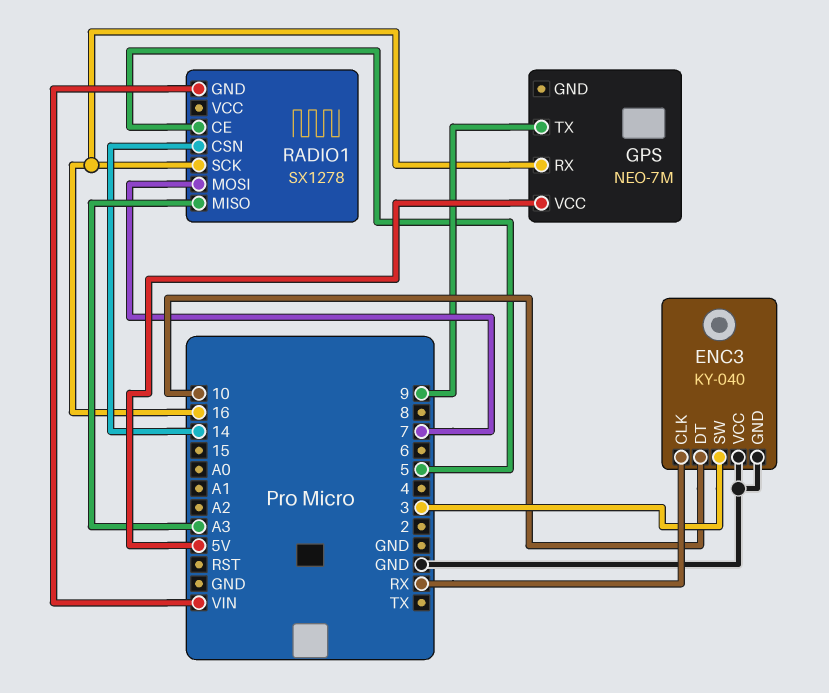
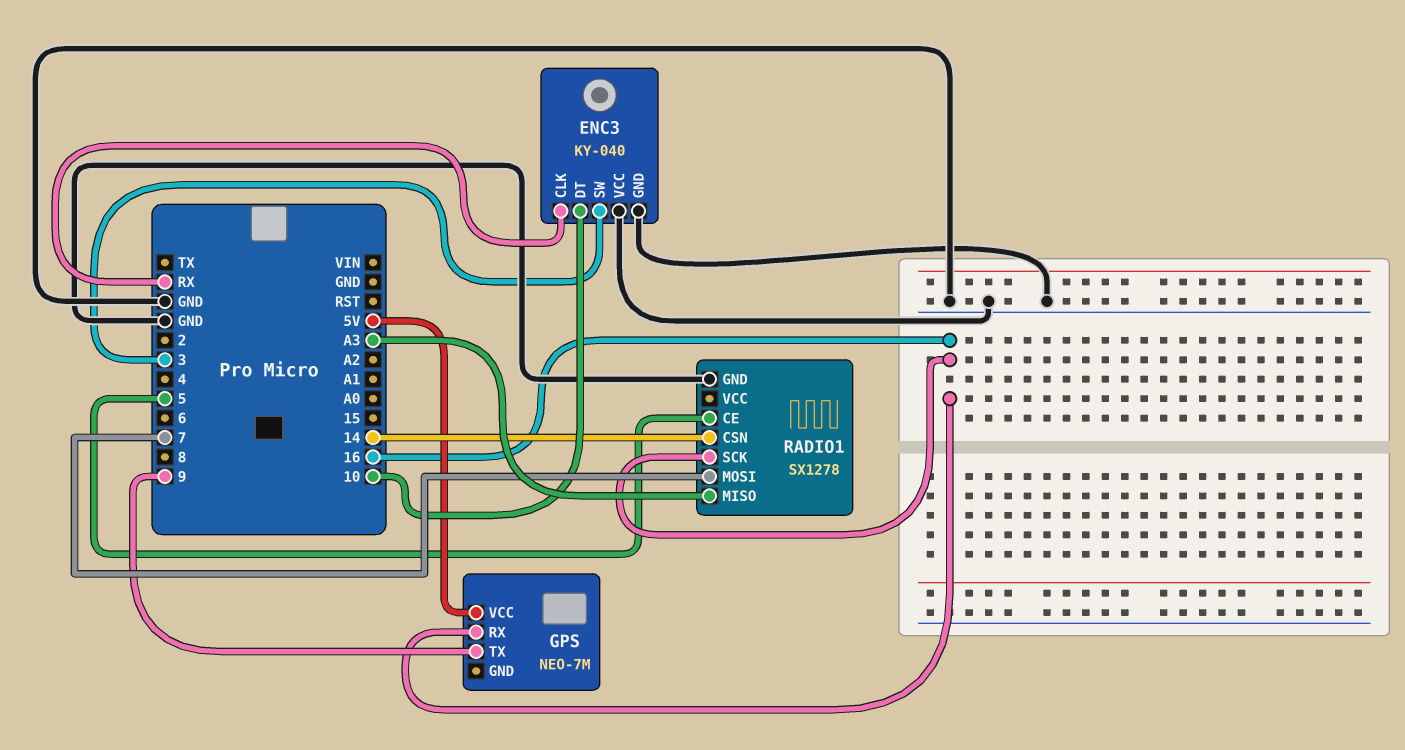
RADIO1 pin GND: VIN -> GND

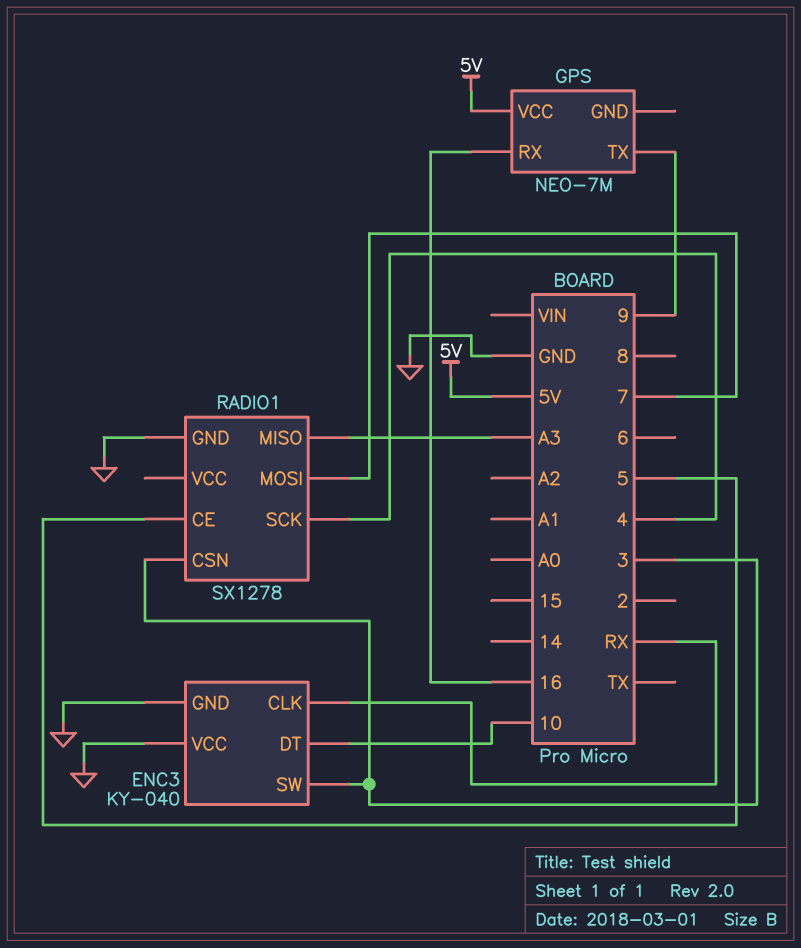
RADIO1 pin CSN: 14 -> 3
RADIO1 pin SCK: 16 -> 4

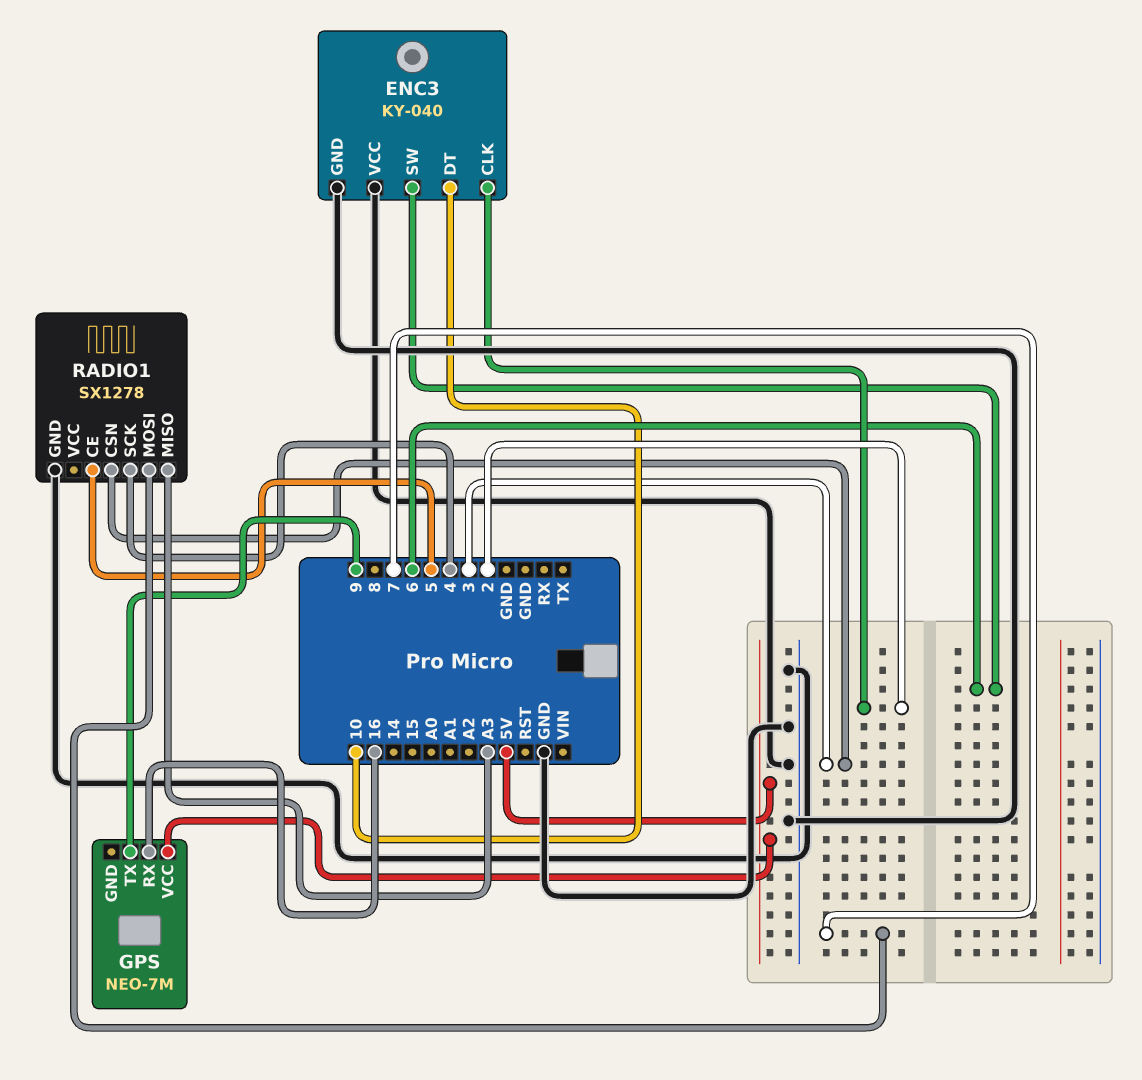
ENC3 pin CLK: RX -> 2
ENC3 pin SW: 3 -> 6

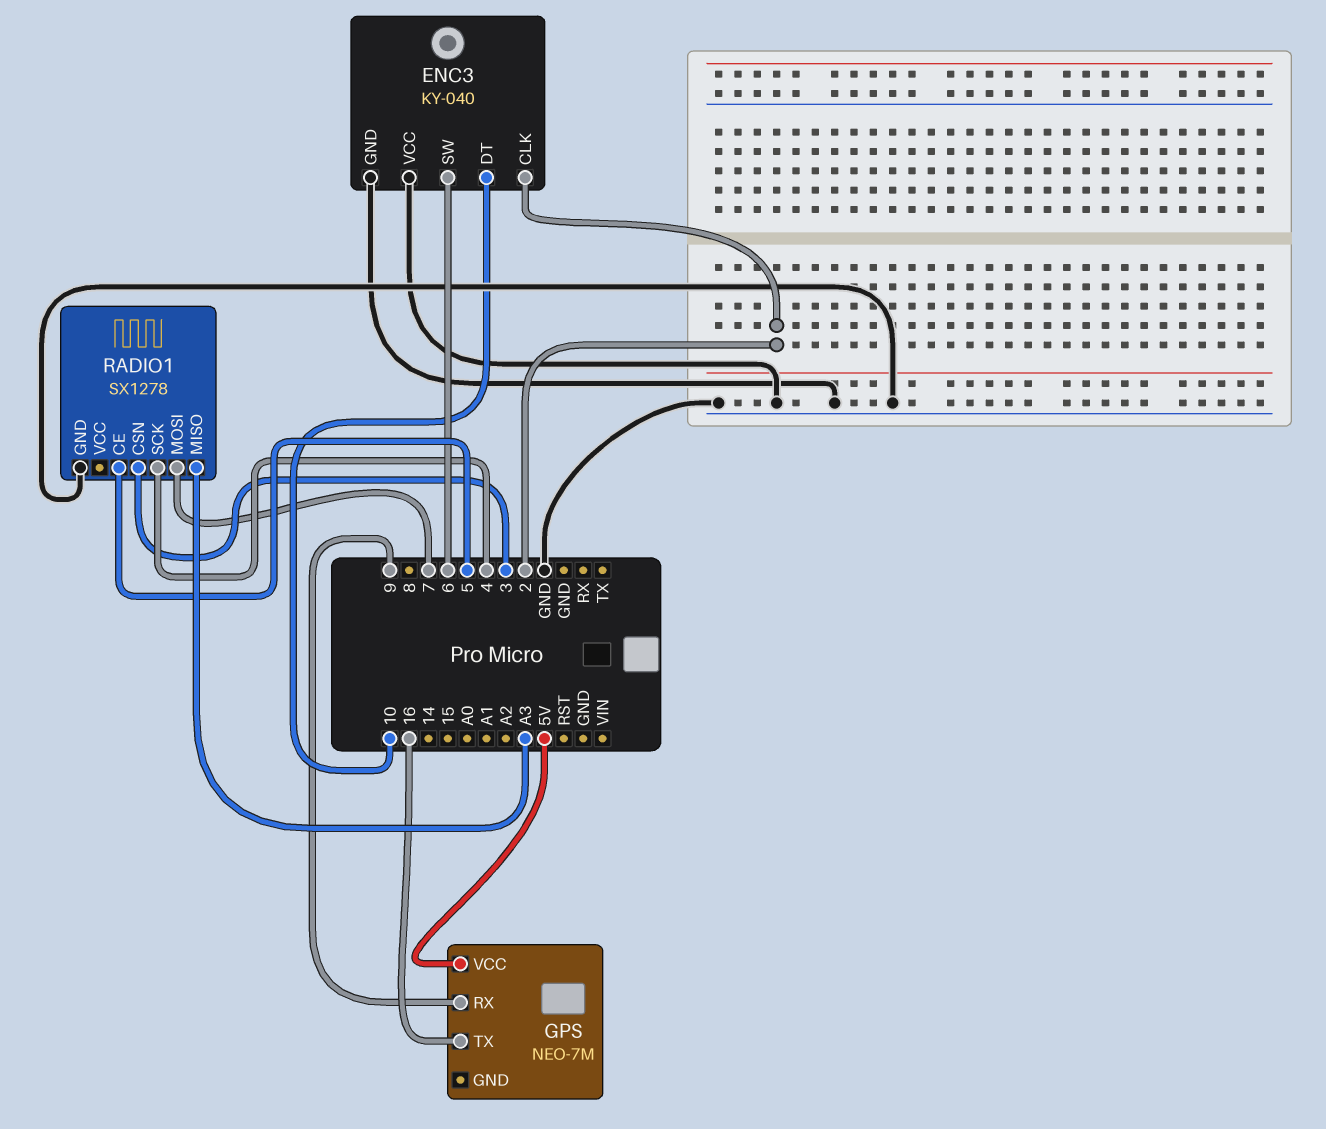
GPS pin RX: 16 -> 9
GPS pin TX: 9 -> 16

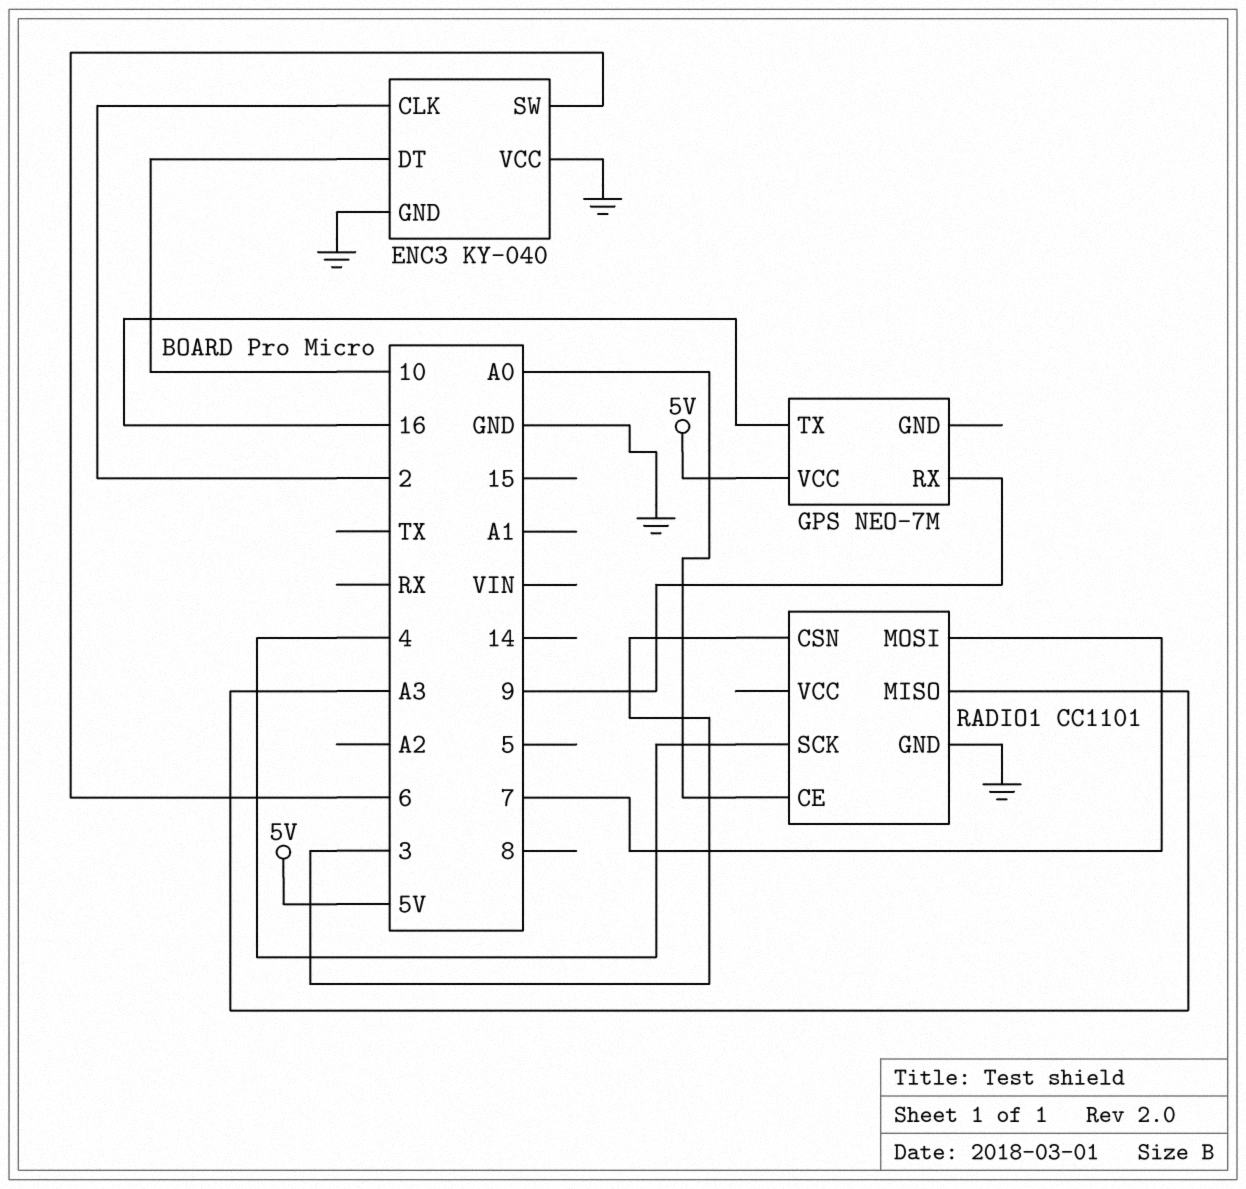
RADIO1: SX1278 -> CC1101
RADIO1 pin CE: 5 -> A0

